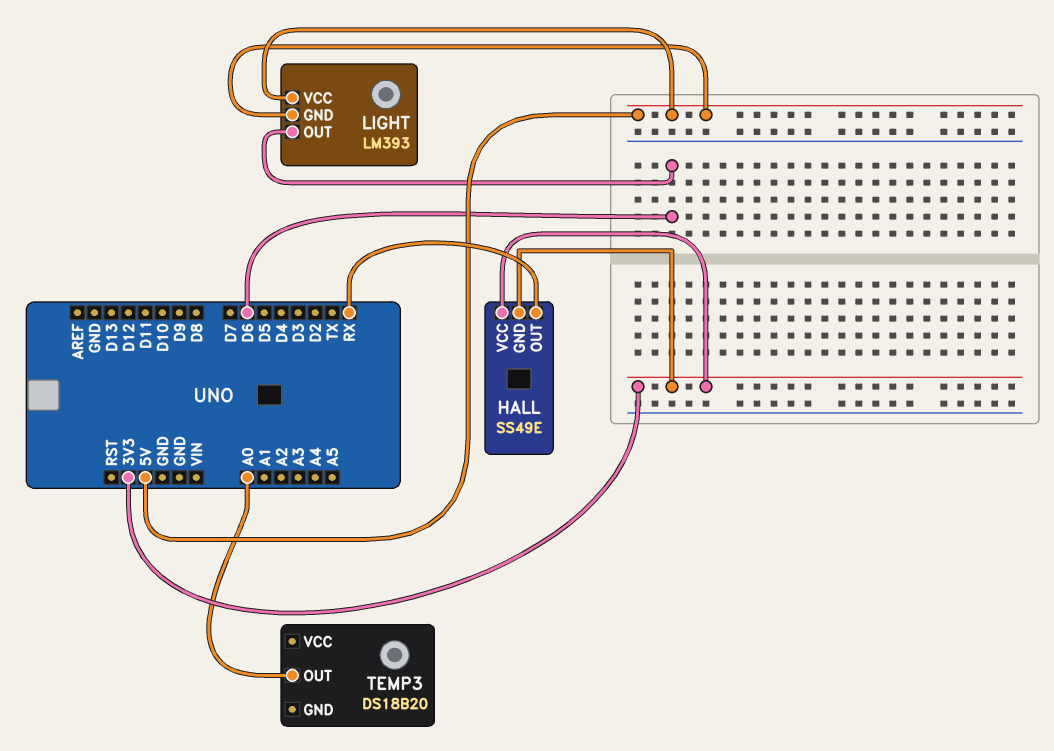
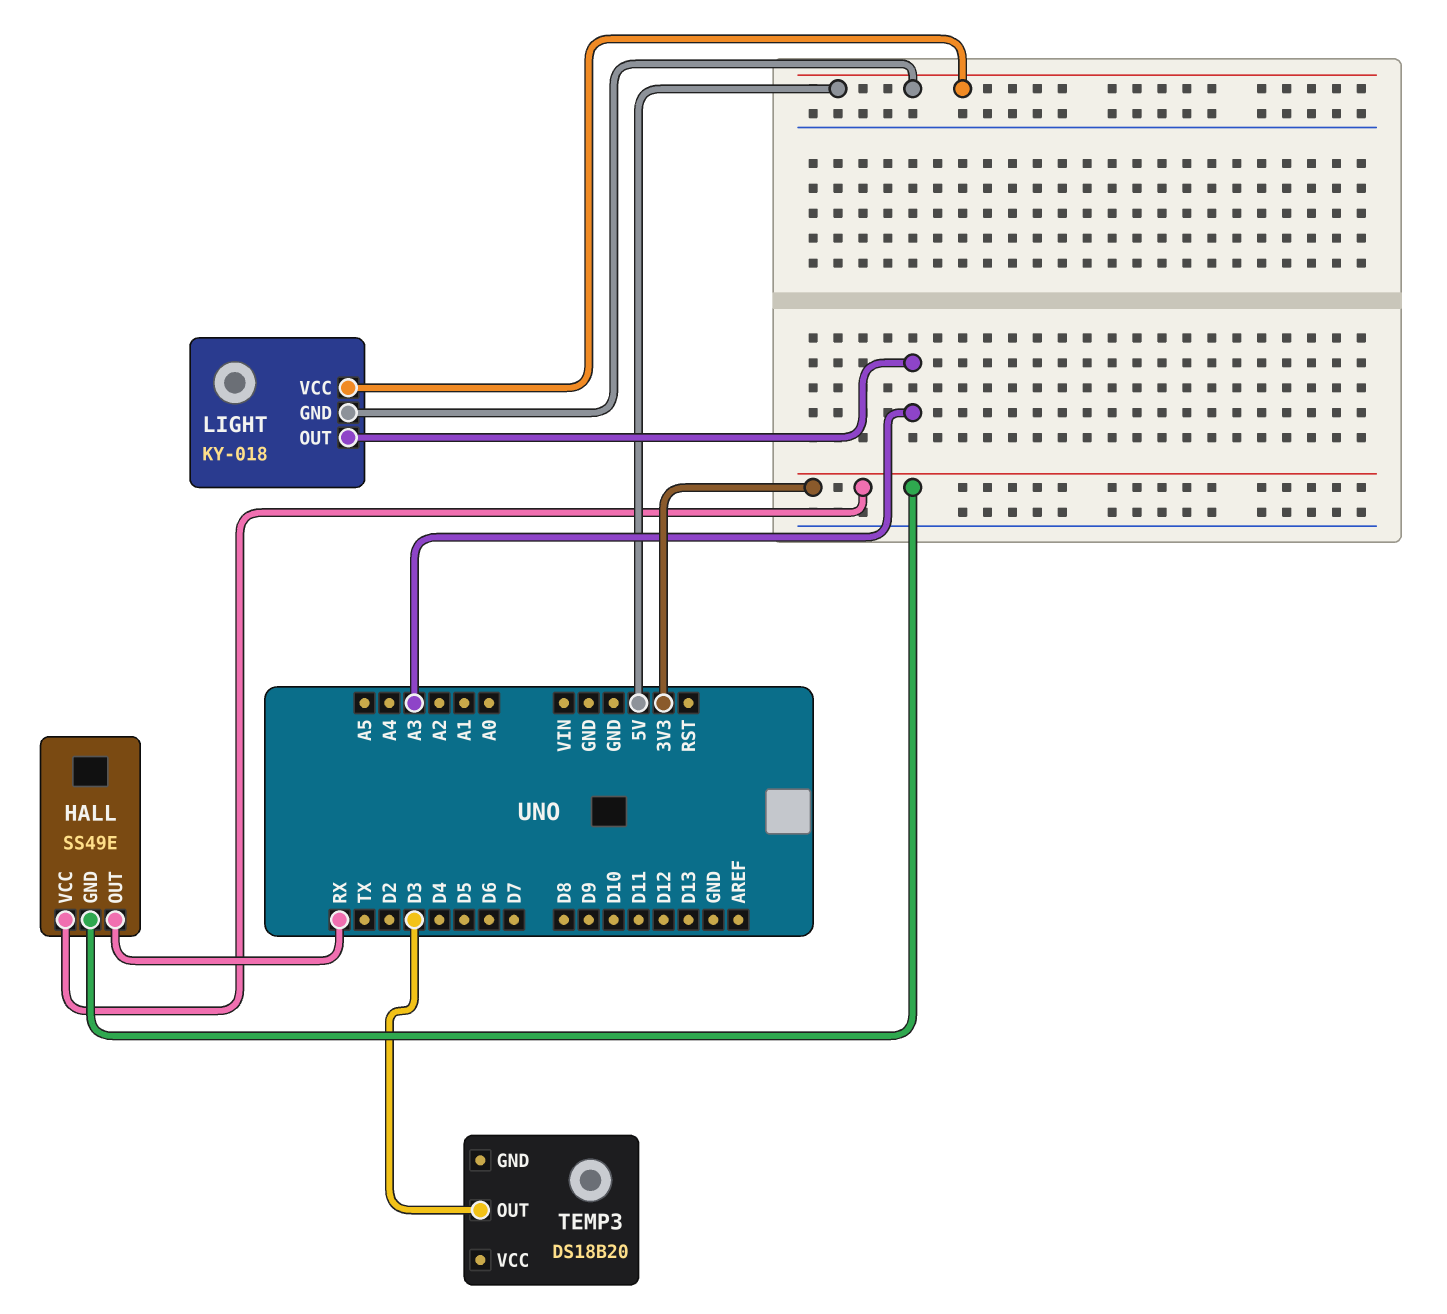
LIGHT: LM393 -> KY-018
LIGHT pin OUT: D6 -> A3
TEMP3 pin OUT: A0 -> D3

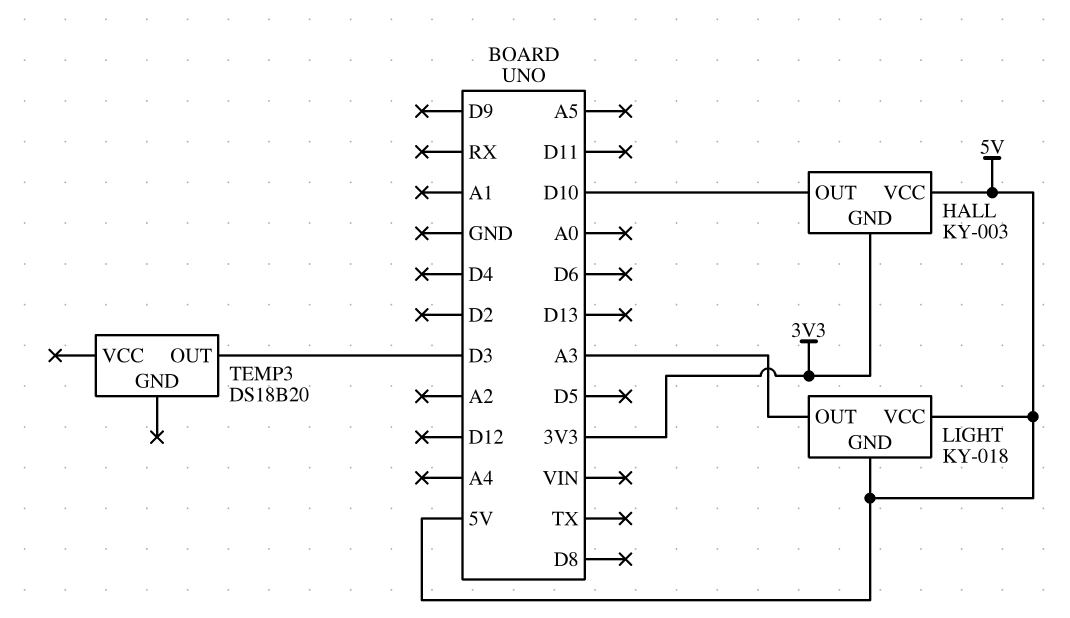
HALL: SS49E -> KY-003
HALL pin OUT: RX -> D10
HALL pin VCC: 3V3 -> 5V

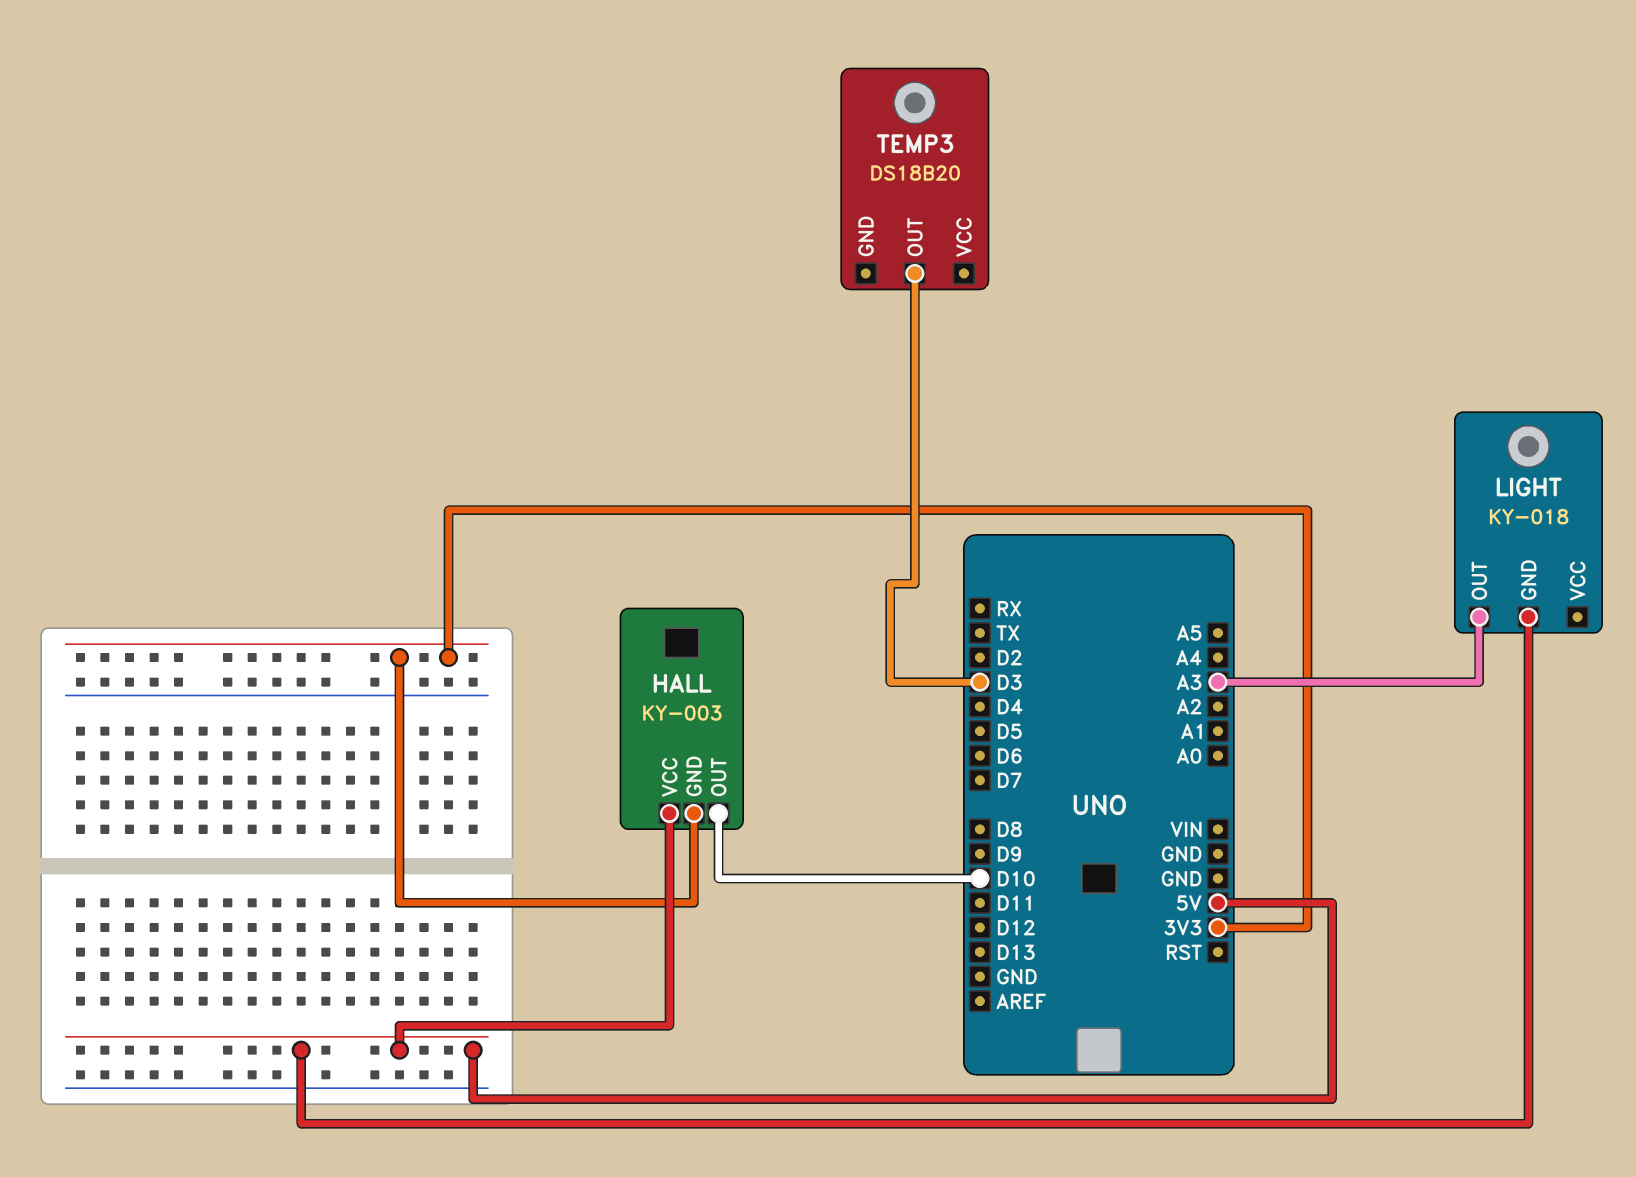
LIGHT pin VCC: 5V -> none

